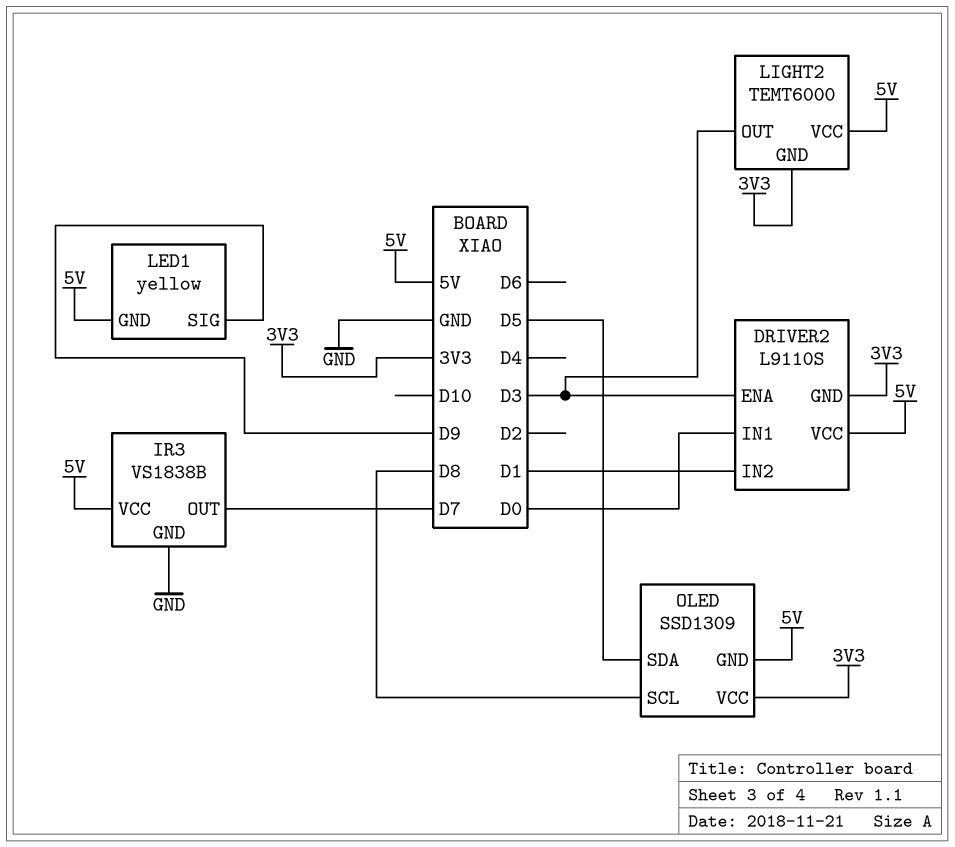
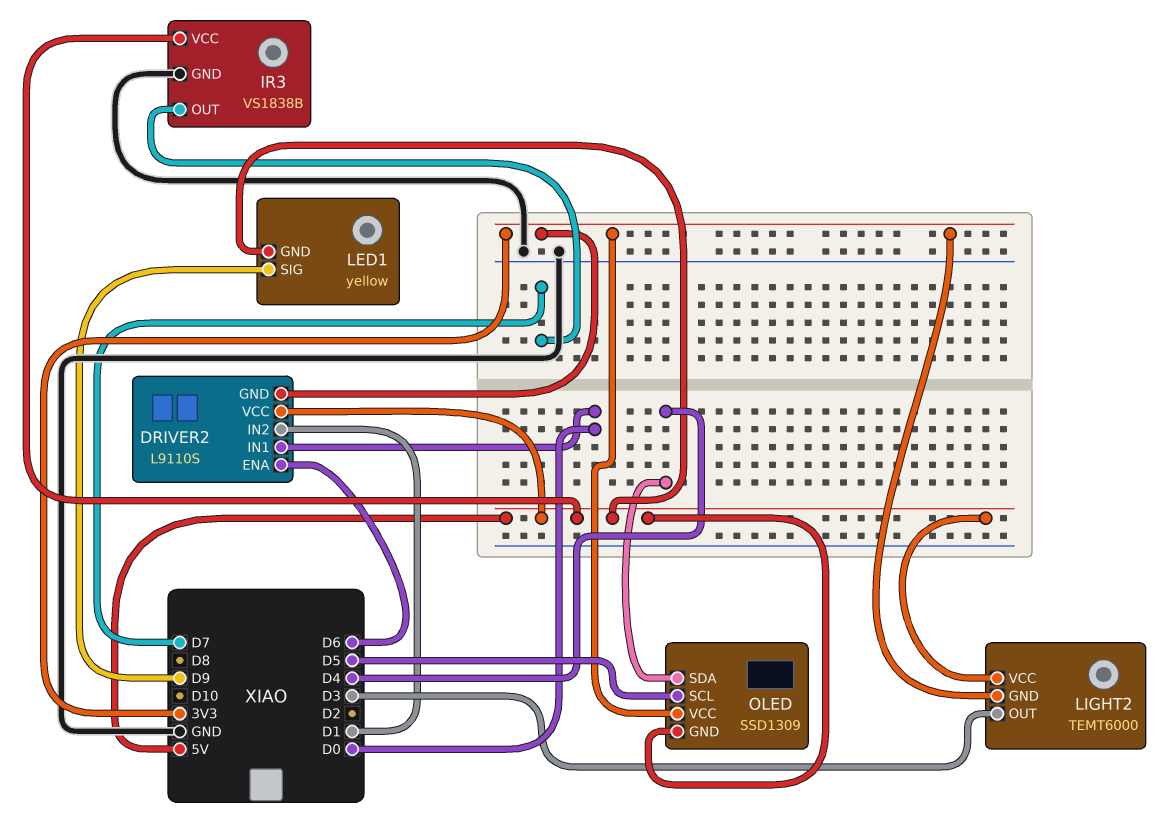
DRIVER2 pin ENA: D3 -> D6
OLED pin SCL: D8 -> D5
OLED pin SDA: D5 -> D4

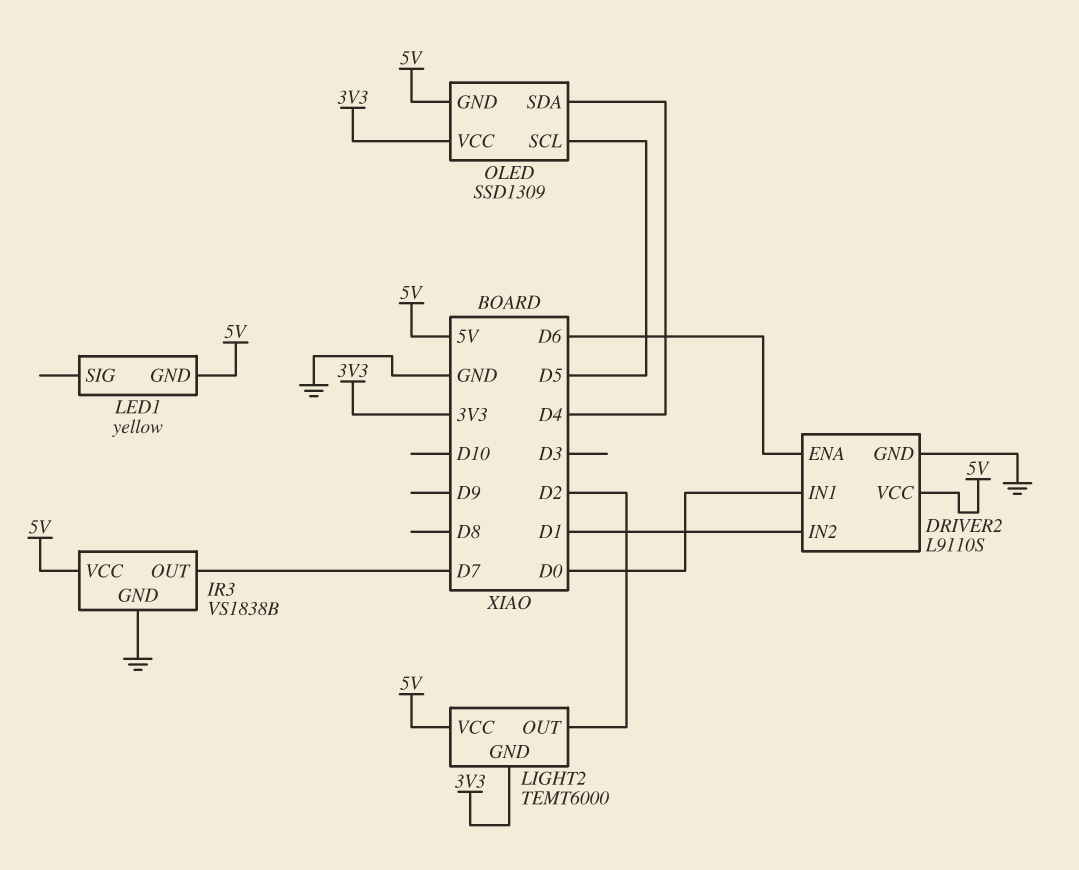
DRIVER2 pin GND: 3V3 -> GND
LED1 pin SIG: D9 -> none
LIGHT2 pin OUT: D3 -> D2

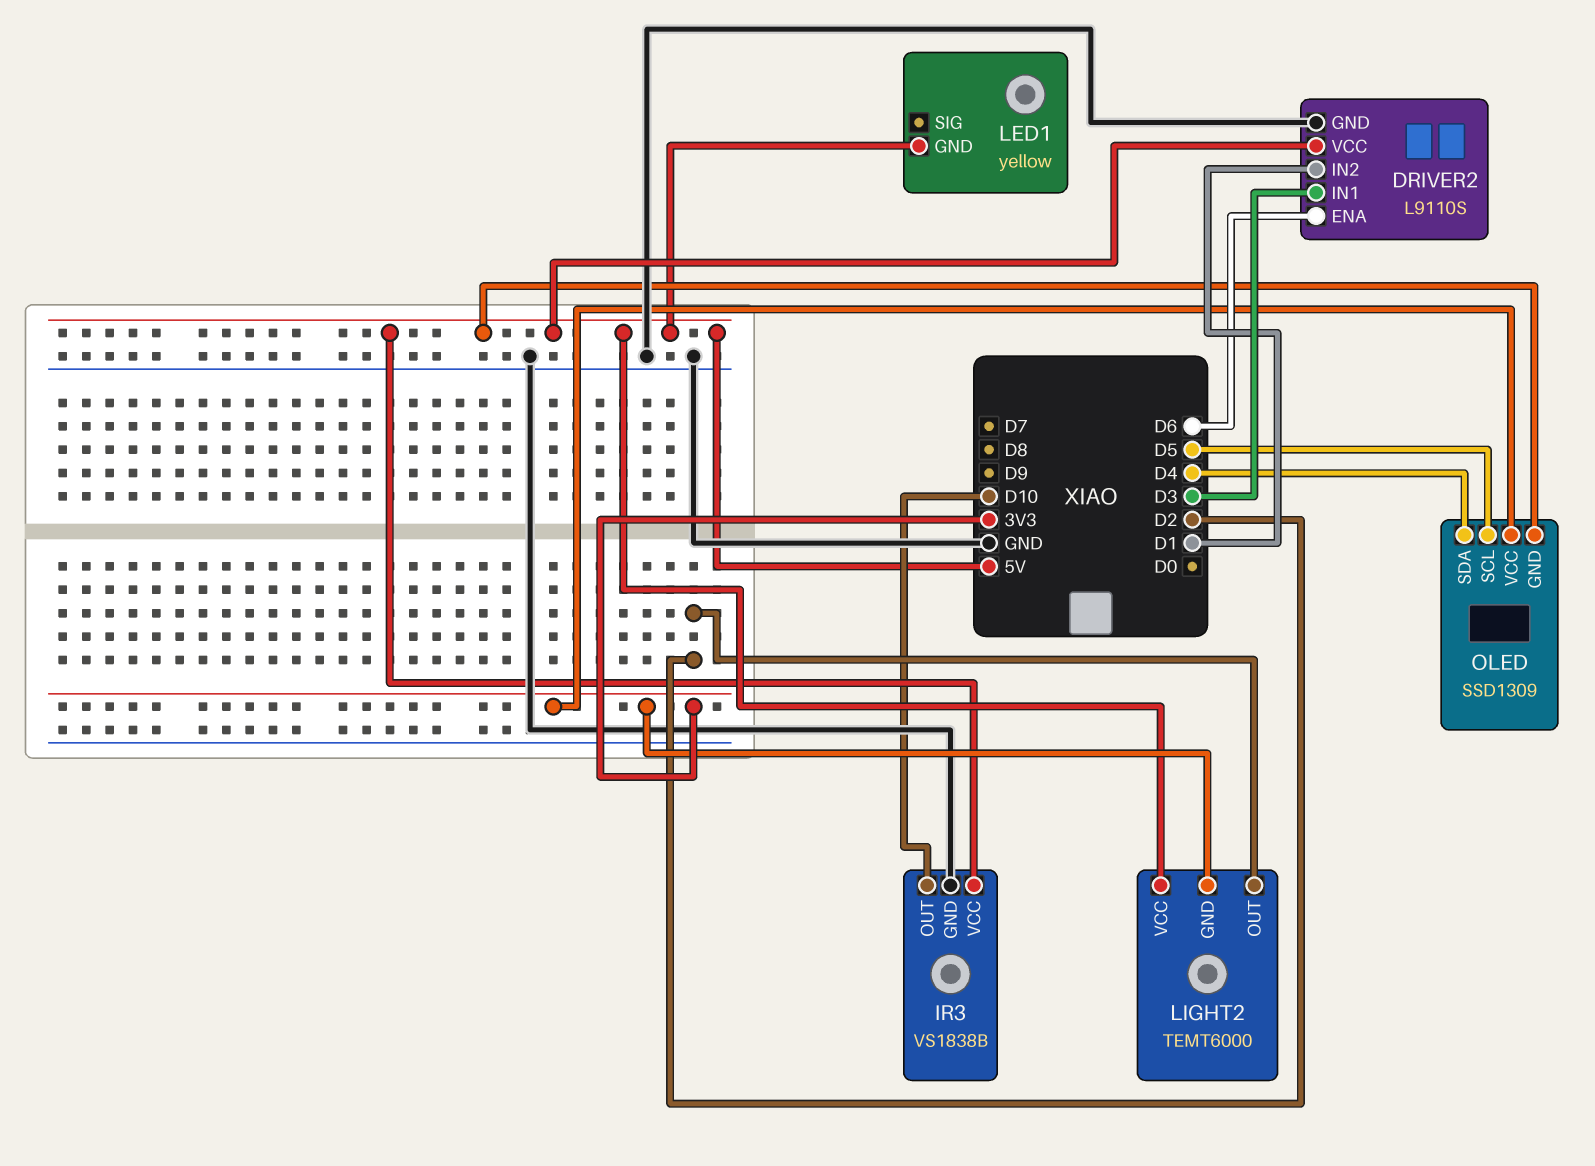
DRIVER2 pin IN1: D0 -> D3
IR3 pin OUT: D7 -> D10

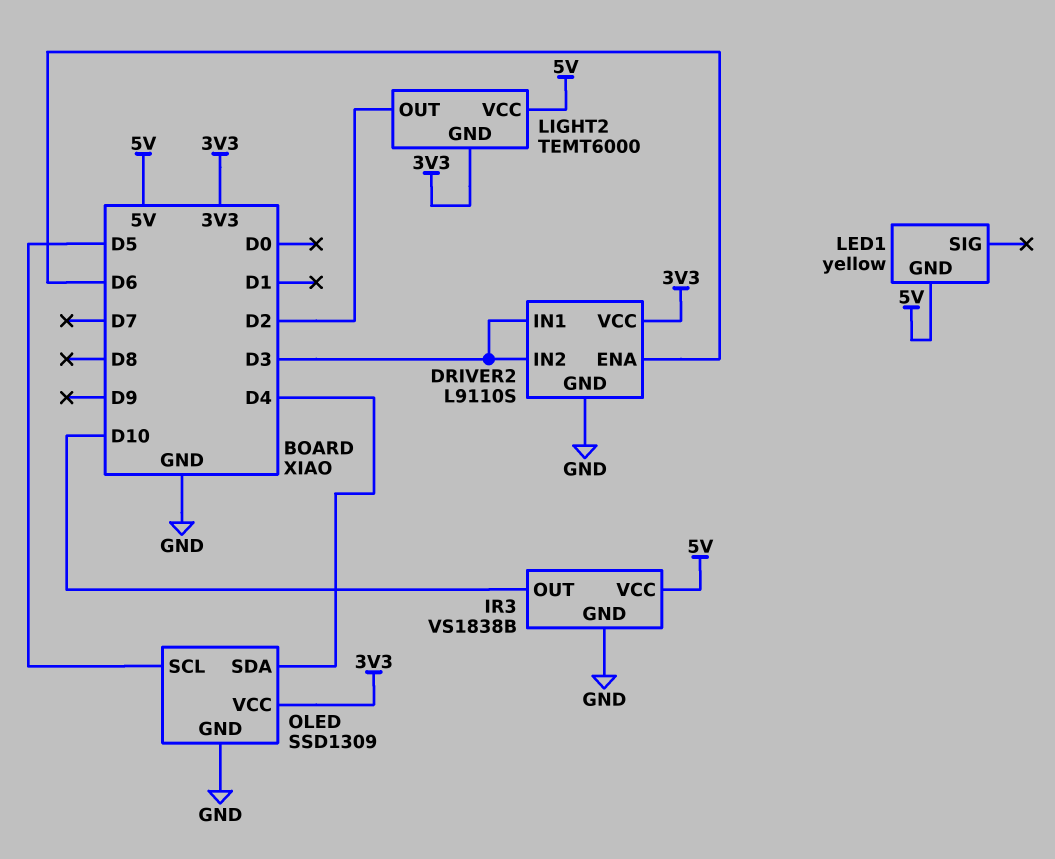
DRIVER2 pin IN2: D1 -> D3
DRIVER2 pin VCC: 5V -> 3V3
OLED pin GND: 5V -> GND

